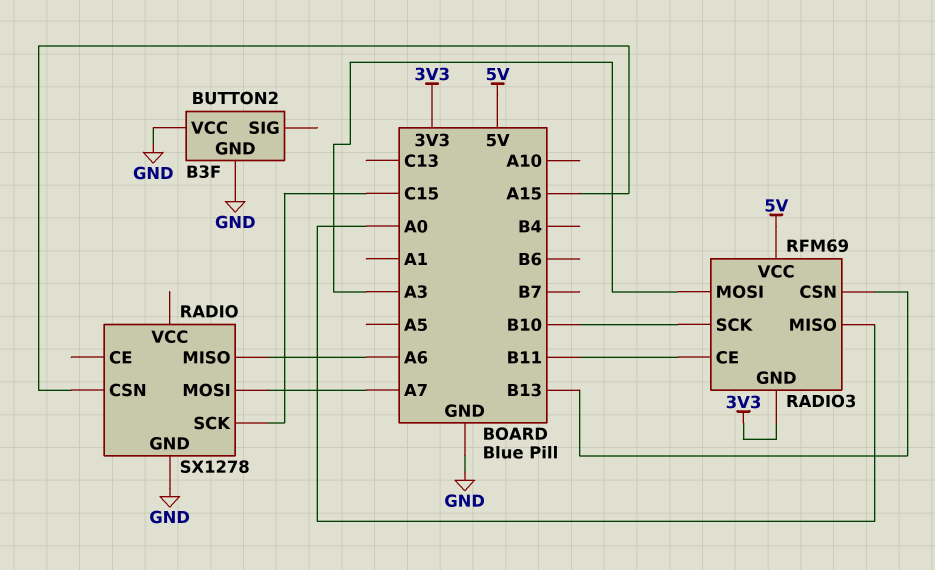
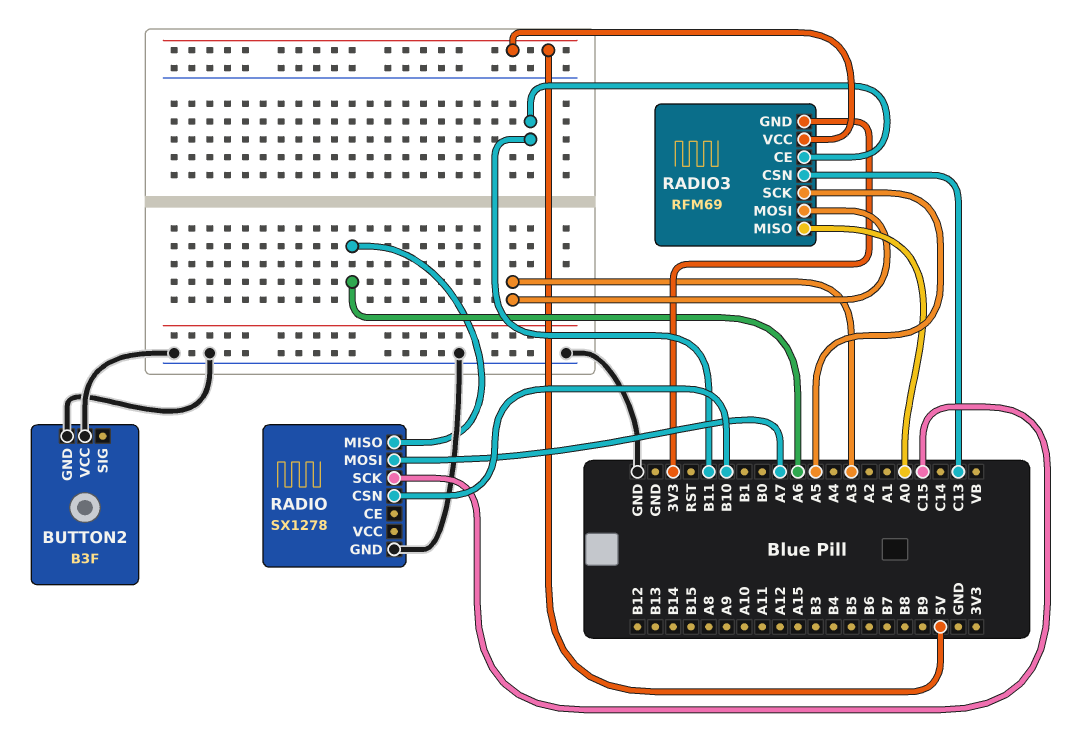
RADIO pin CSN: A15 -> B10
RADIO3 pin CSN: B13 -> C13
RADIO3 pin SCK: B10 -> A5

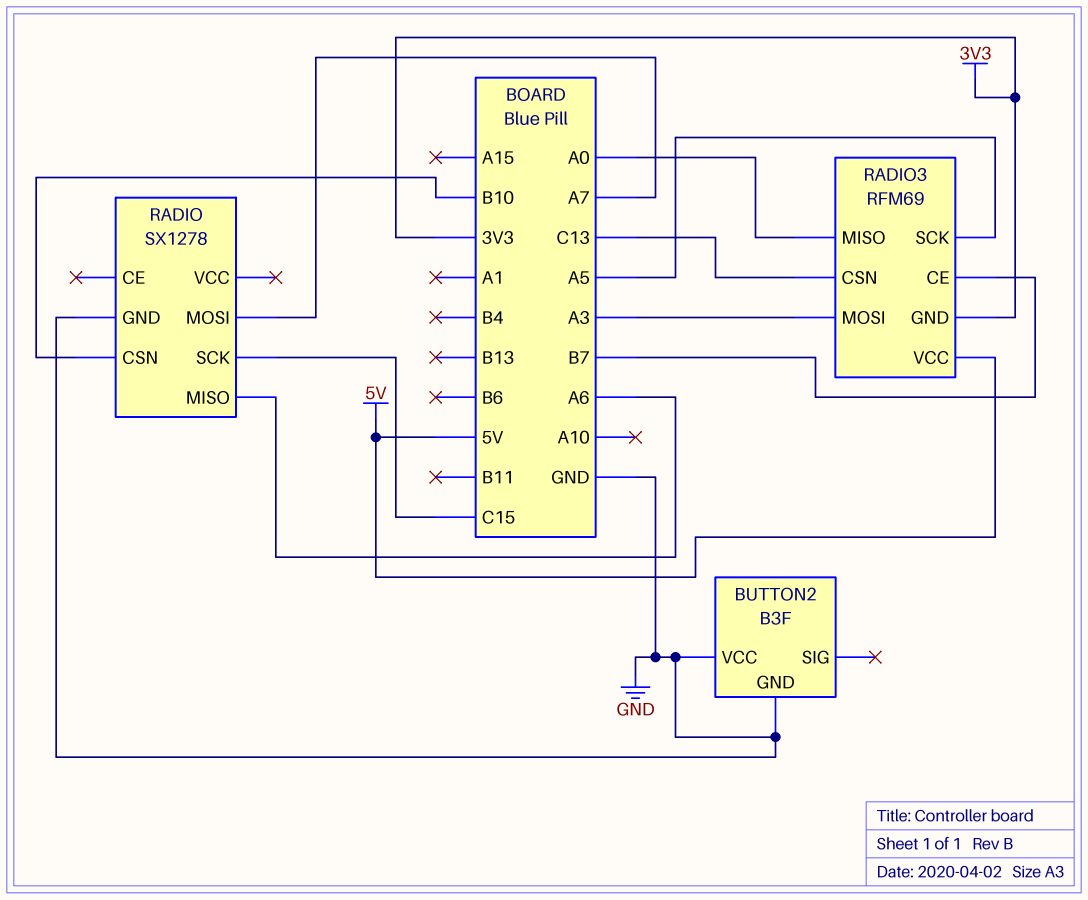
RADIO3 pin CE: B11 -> B7

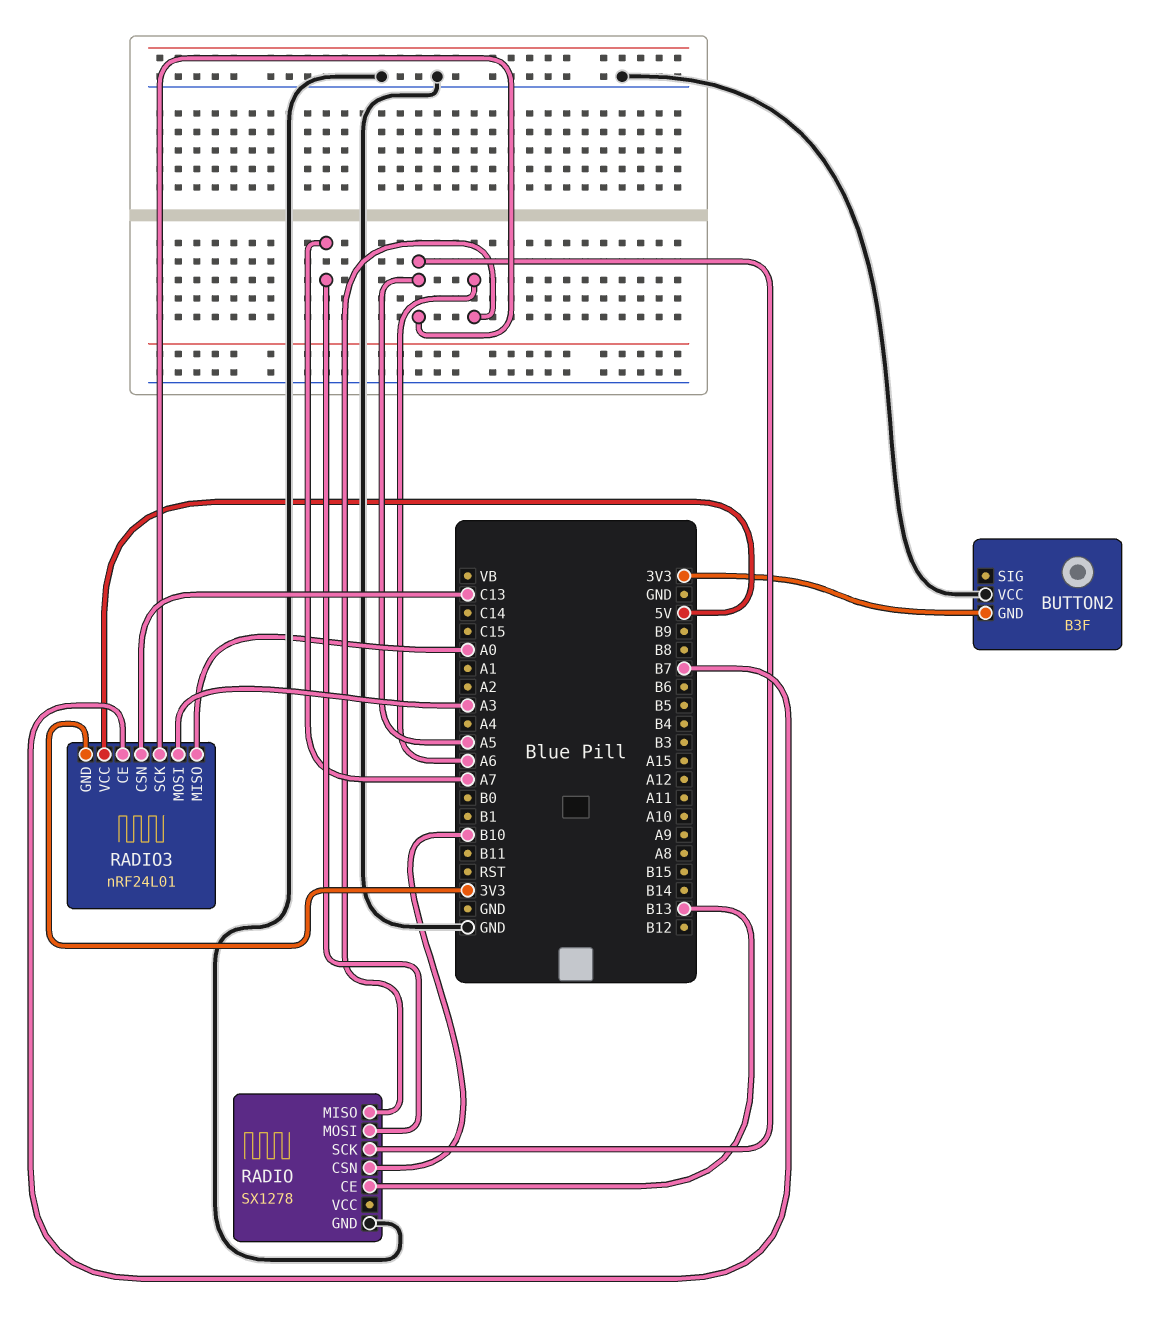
BUTTON2 pin GND: GND -> 3V3
RADIO pin CE: none -> B13
RADIO pin SCK: C15 -> A5
RADIO3: RFM69 -> nRF24L01

